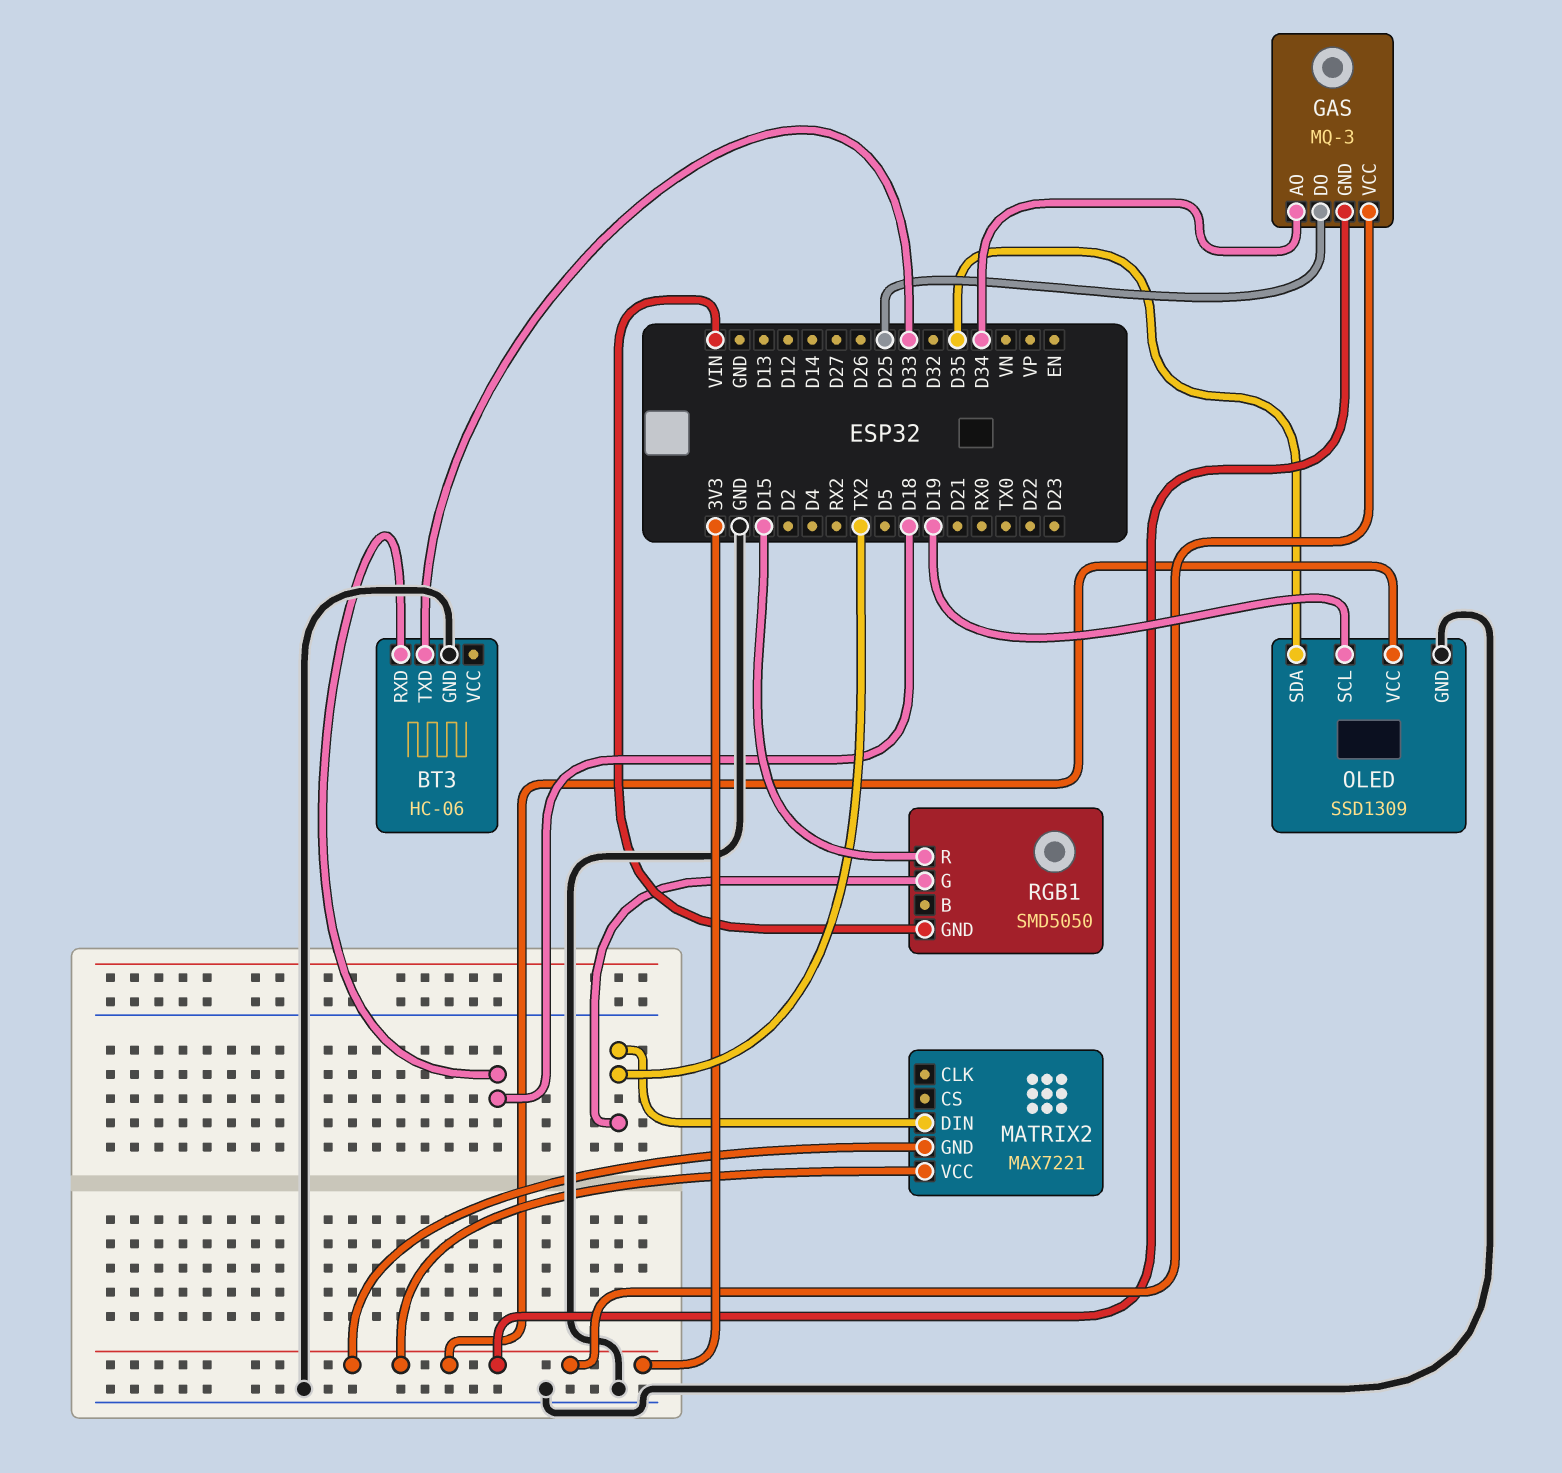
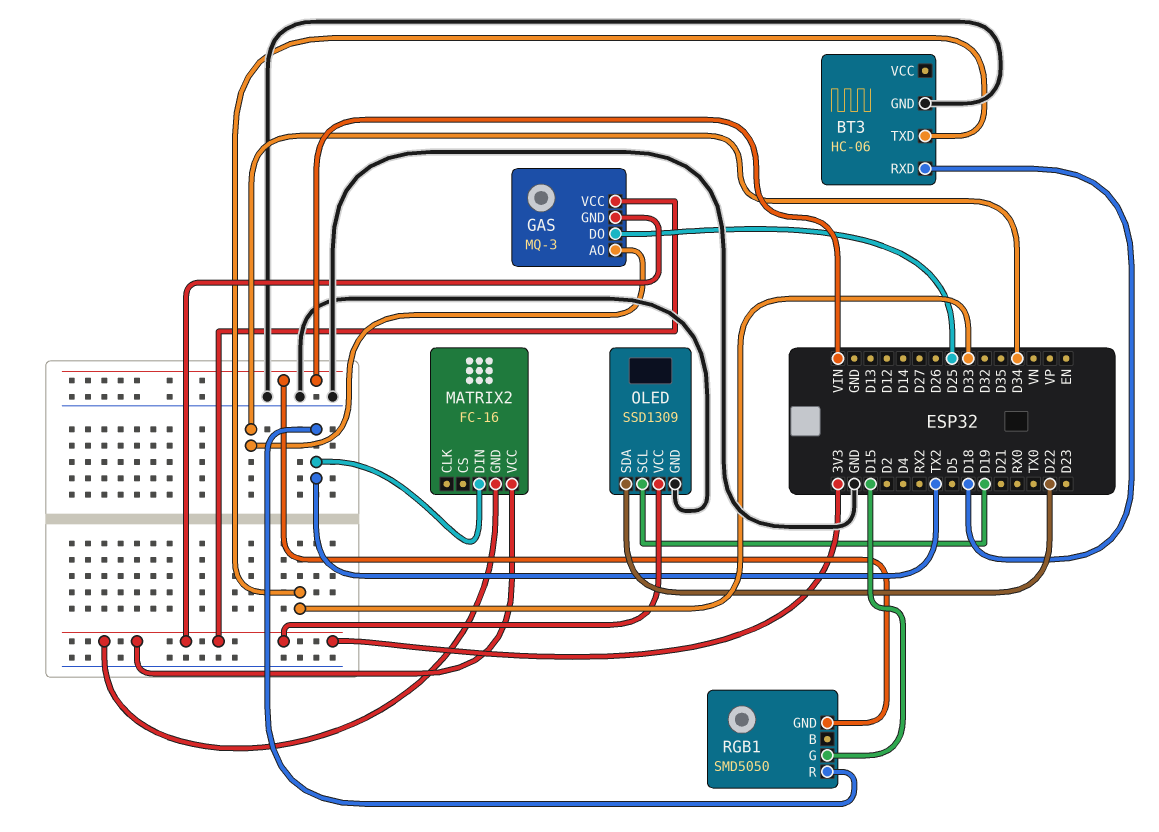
MATRIX2: MAX7221 -> FC-16
OLED pin SDA: D35 -> D22
RGB1 pin G: TX2 -> D15
RGB1 pin R: D15 -> TX2

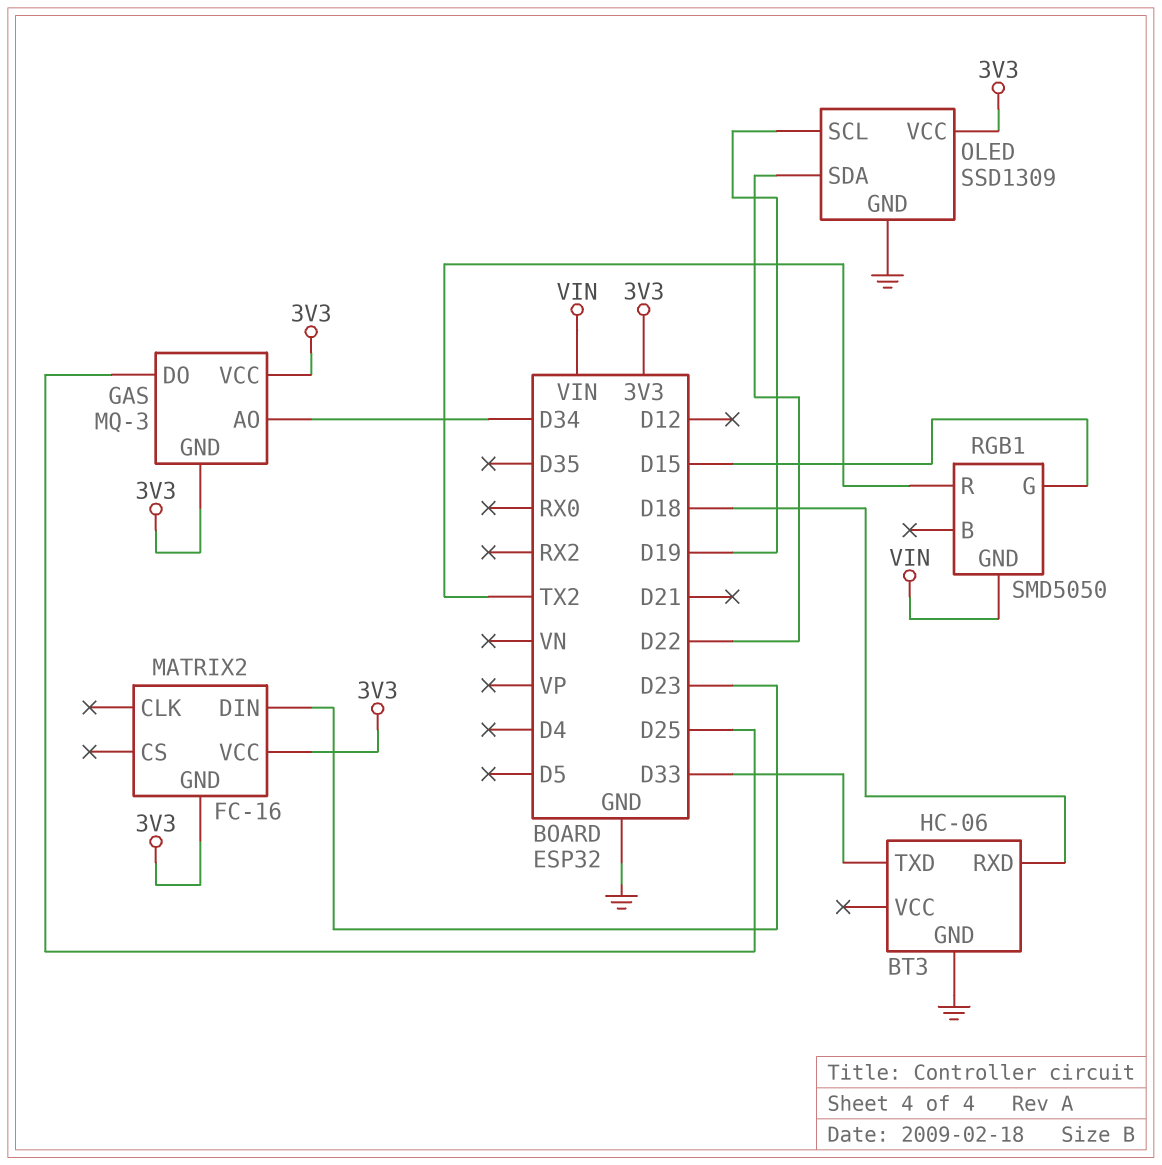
MATRIX2 pin DIN: TX2 -> D23

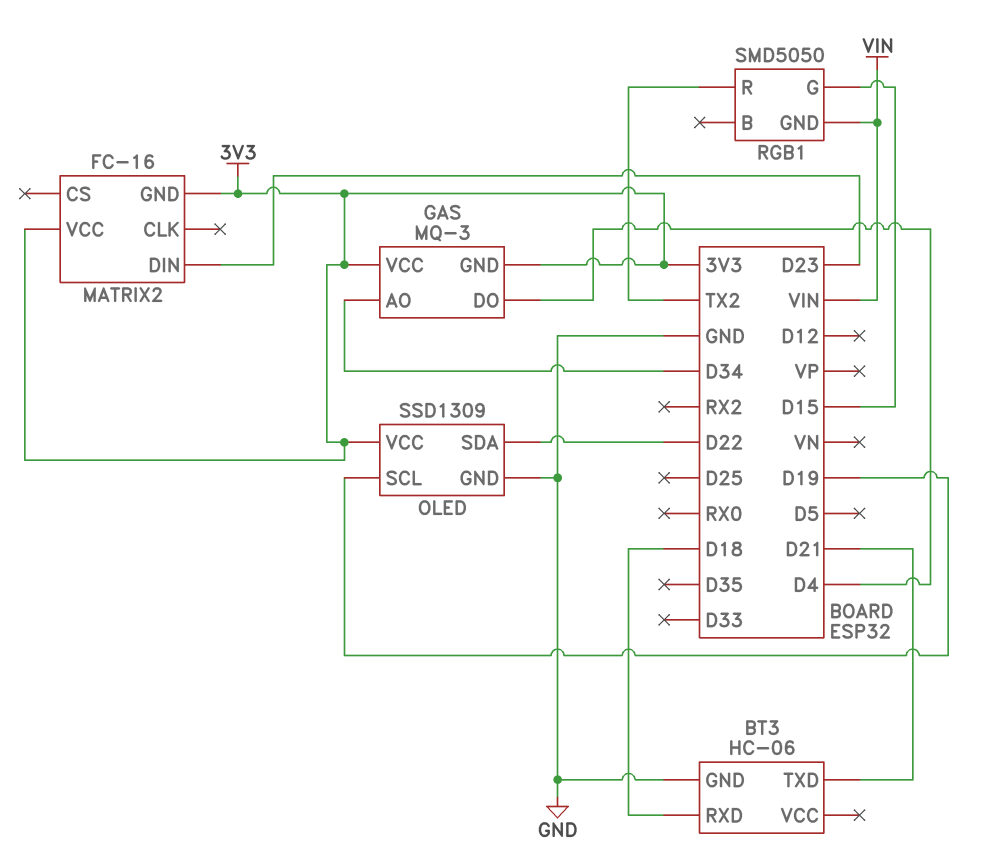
BT3 pin TXD: D33 -> D21
GAS pin DO: D25 -> D4

